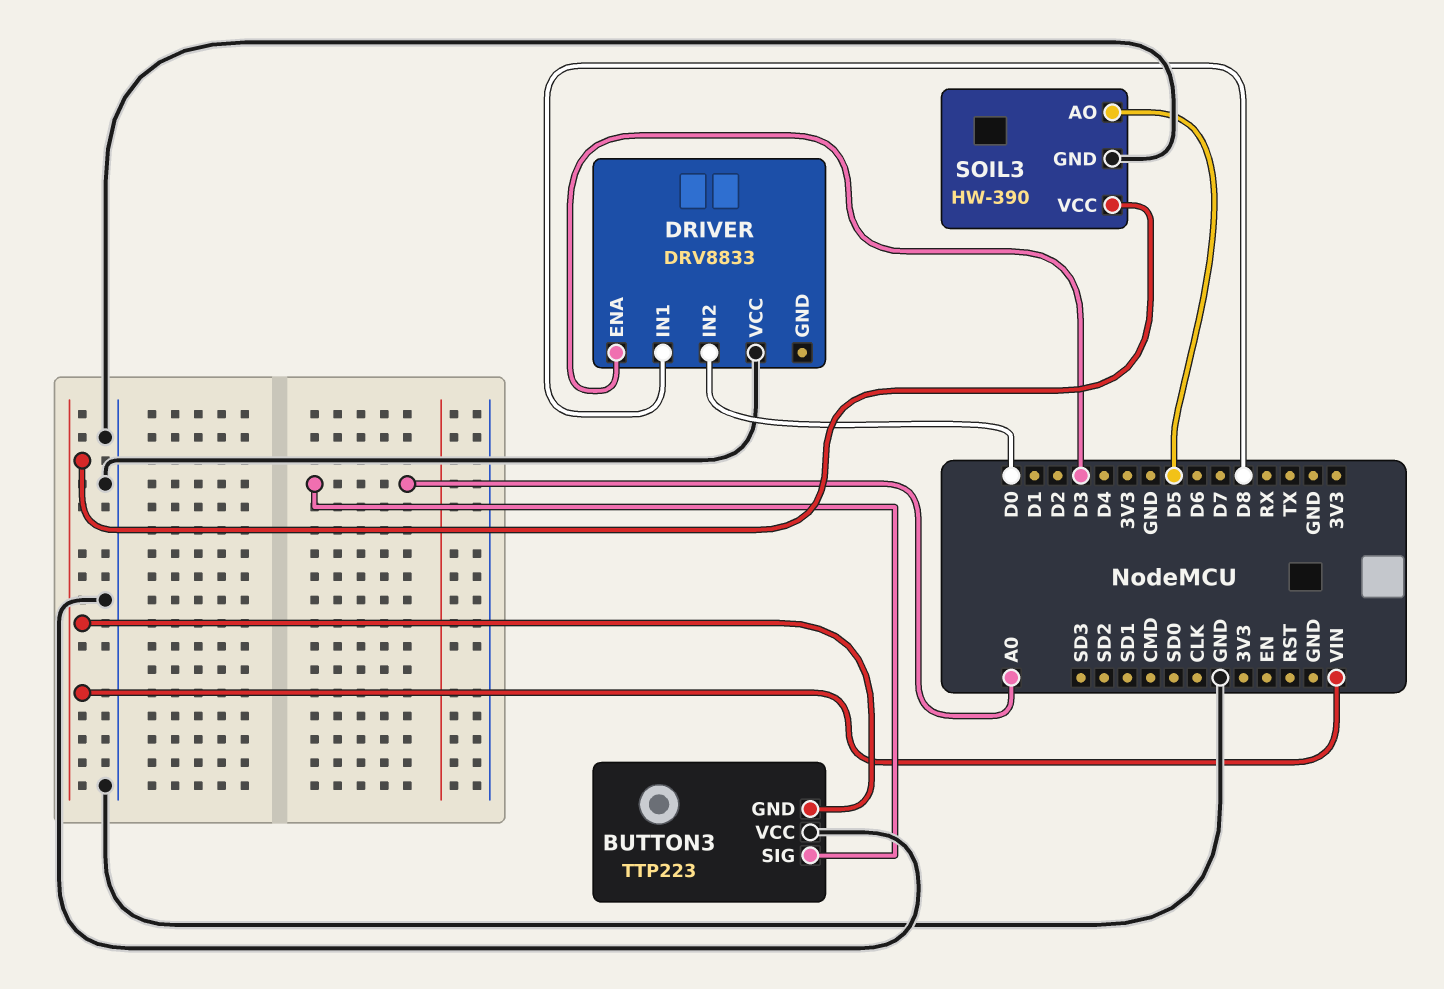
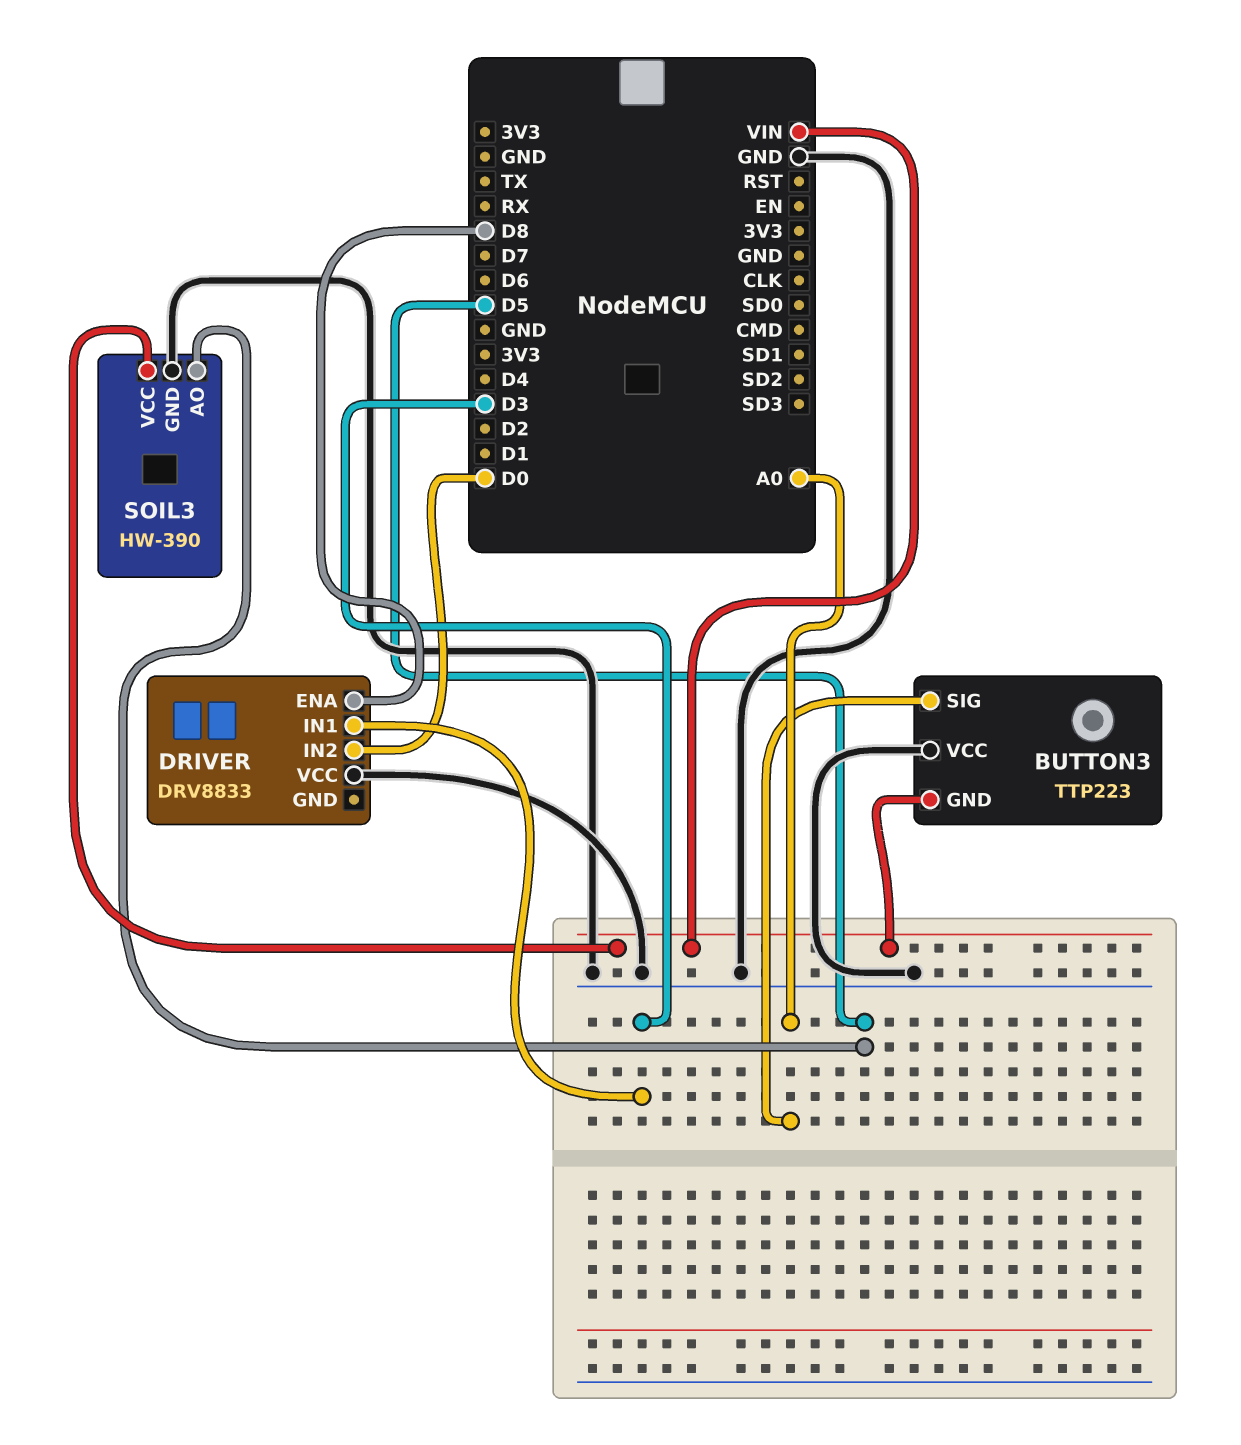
DRIVER pin ENA: D3 -> D8
DRIVER pin IN1: D8 -> D3

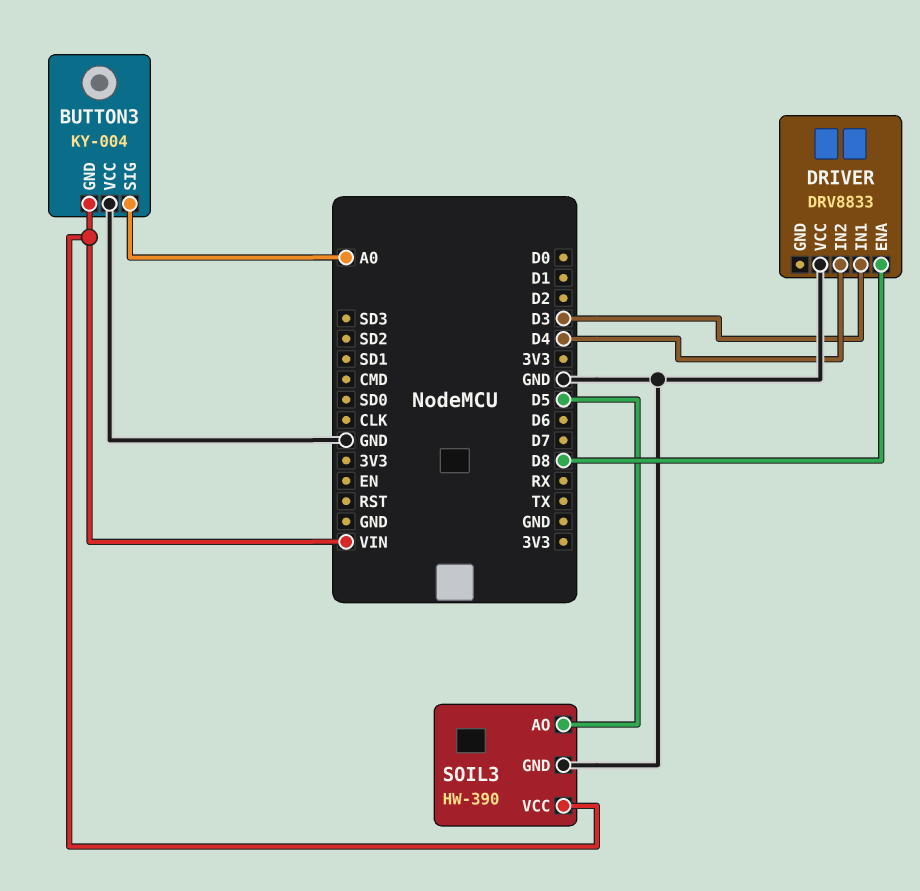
BUTTON3: TTP223 -> KY-004
DRIVER pin IN2: D0 -> D4

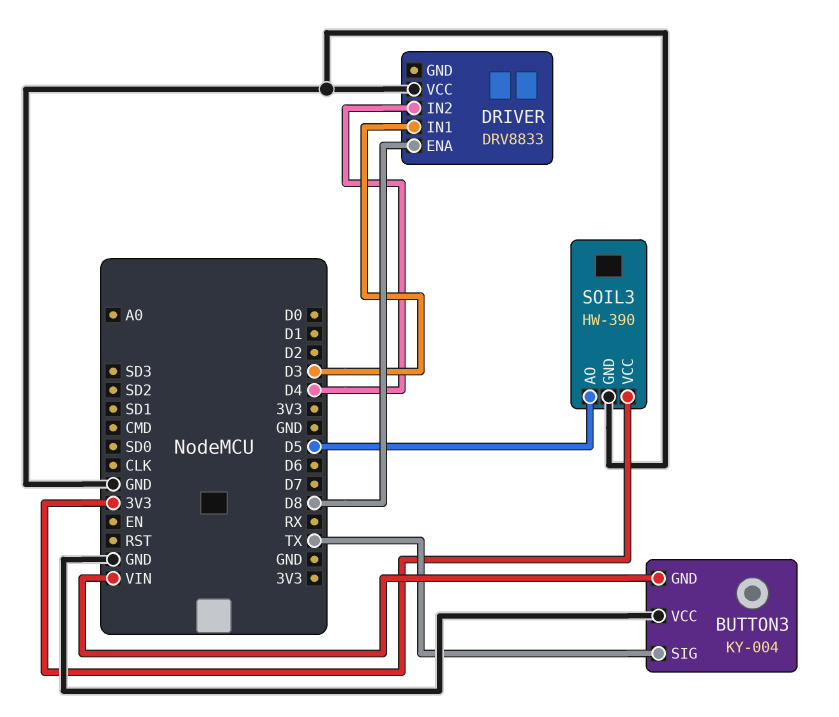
BUTTON3 pin SIG: A0 -> TX
SOIL3 pin VCC: VIN -> 3V3

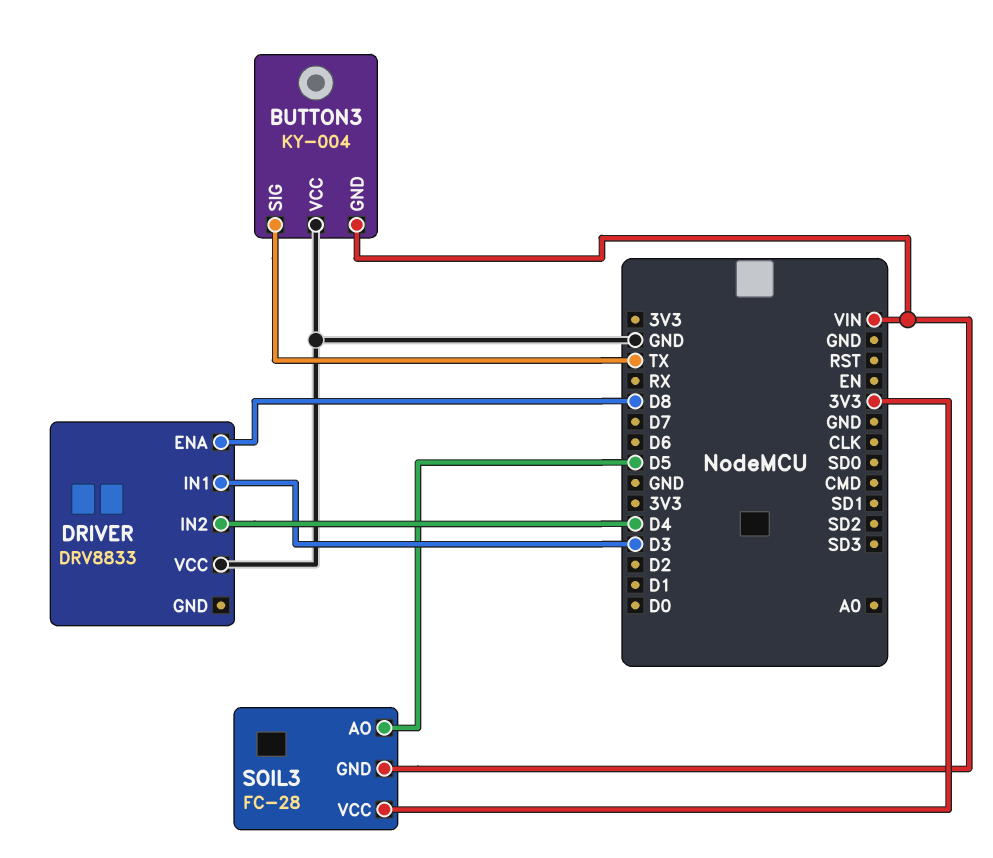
SOIL3: HW-390 -> FC-28
SOIL3 pin GND: GND -> VIN

